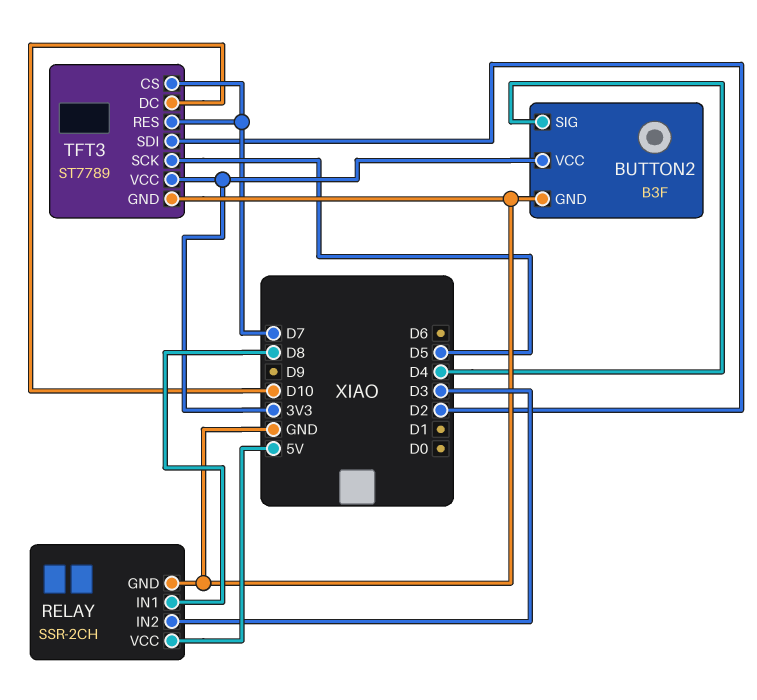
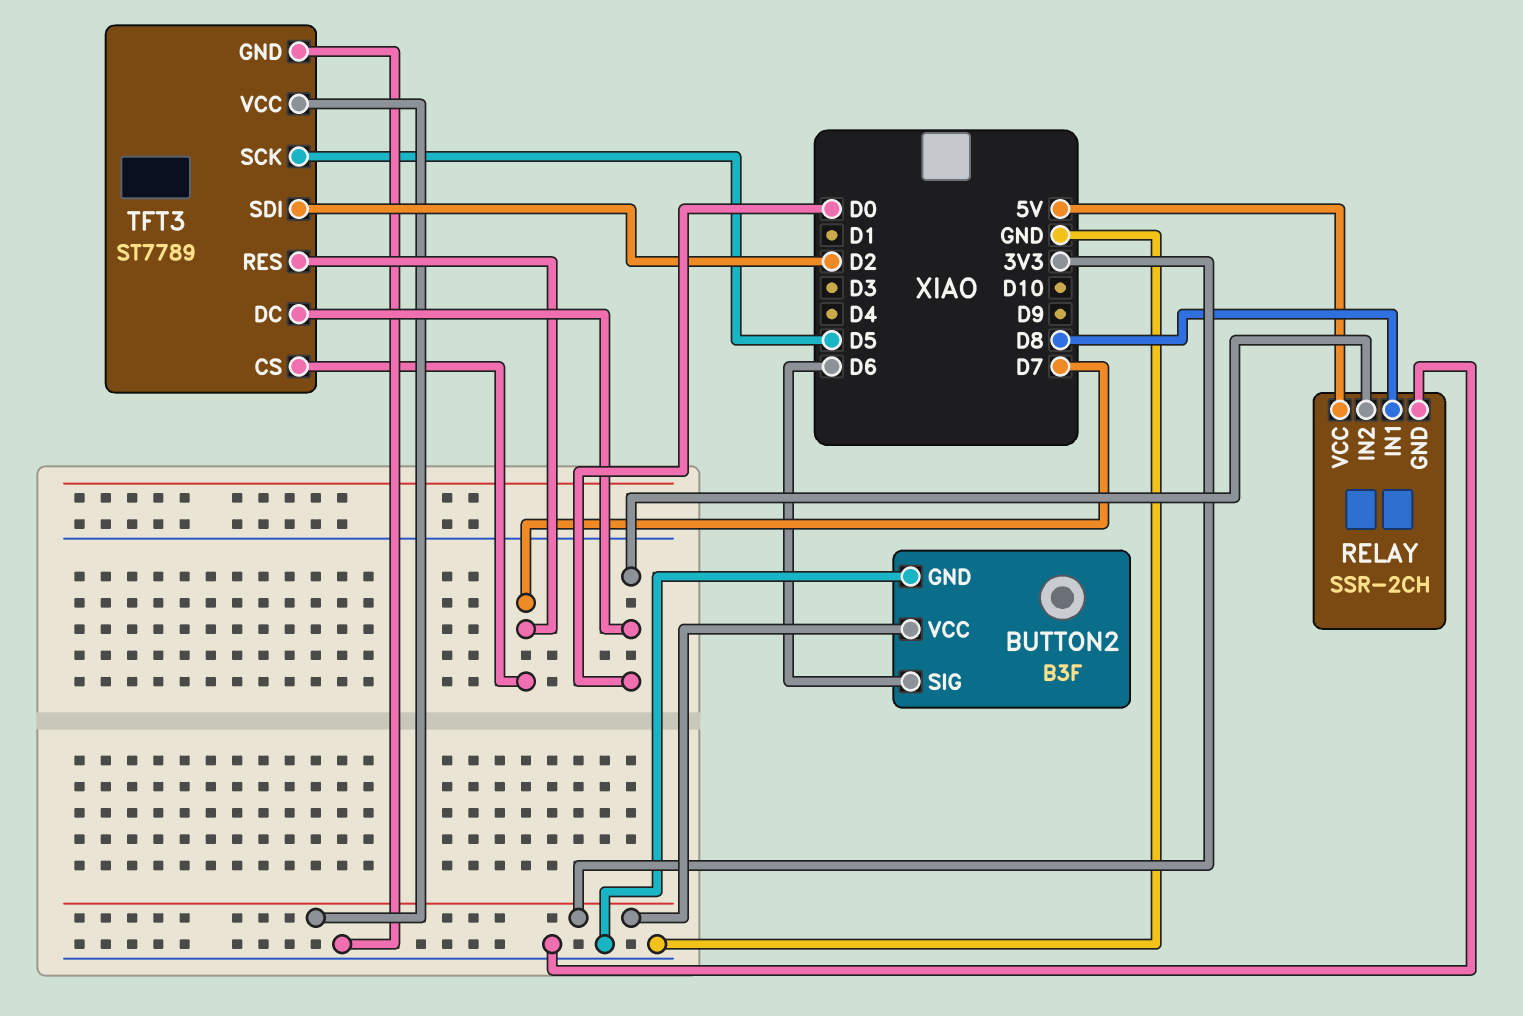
BUTTON2 pin SIG: D4 -> D6
RELAY pin IN2: D3 -> D0
TFT3 pin DC: D10 -> D0

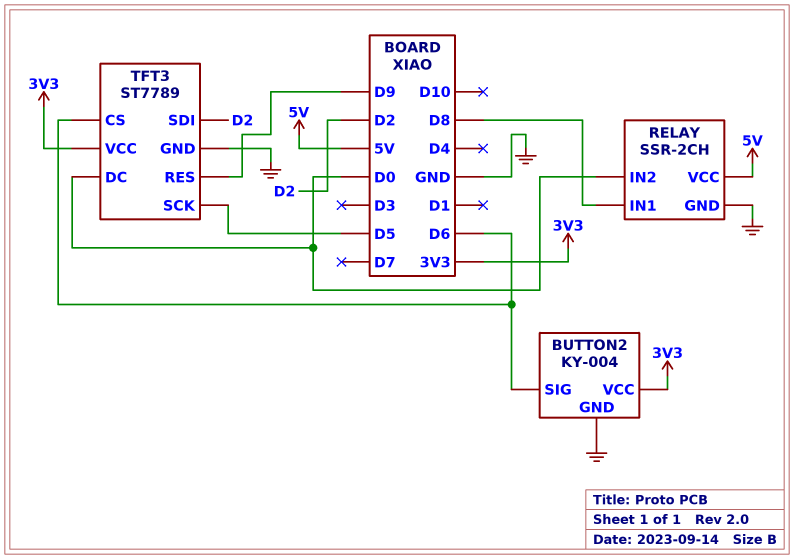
BUTTON2: B3F -> KY-004
TFT3 pin CS: D7 -> D6
TFT3 pin RES: D7 -> D9

